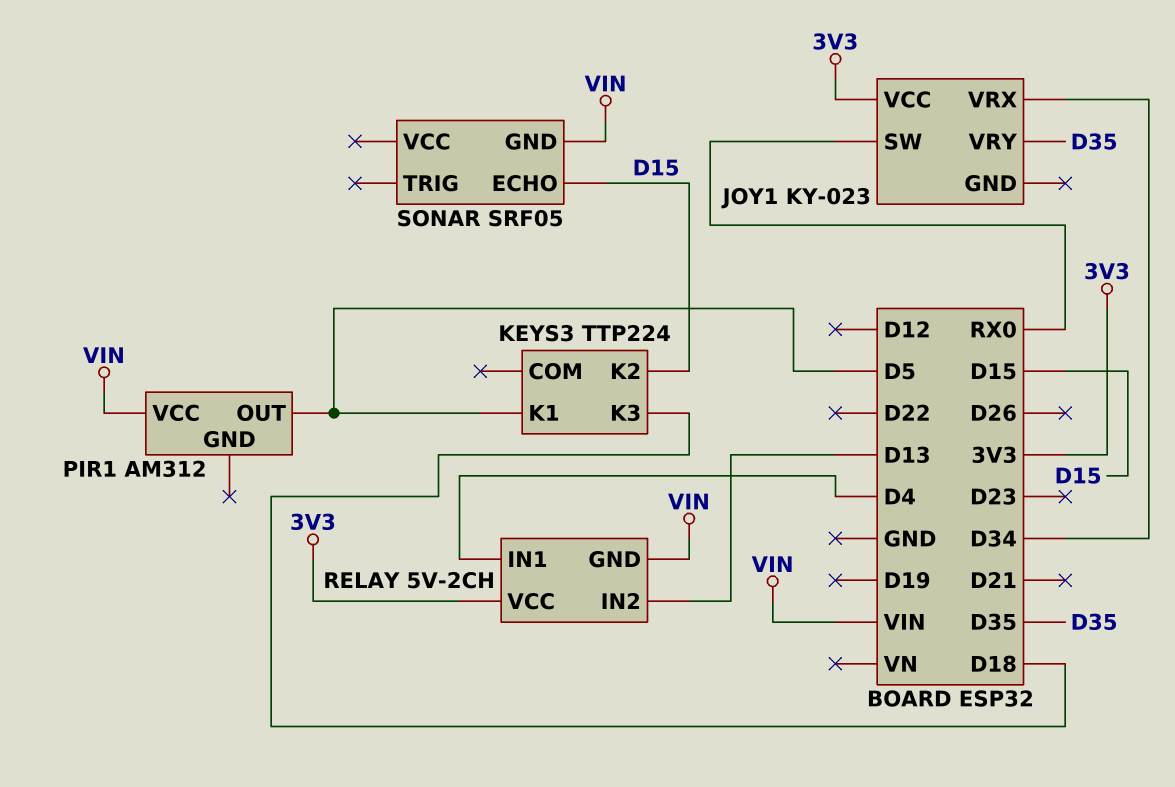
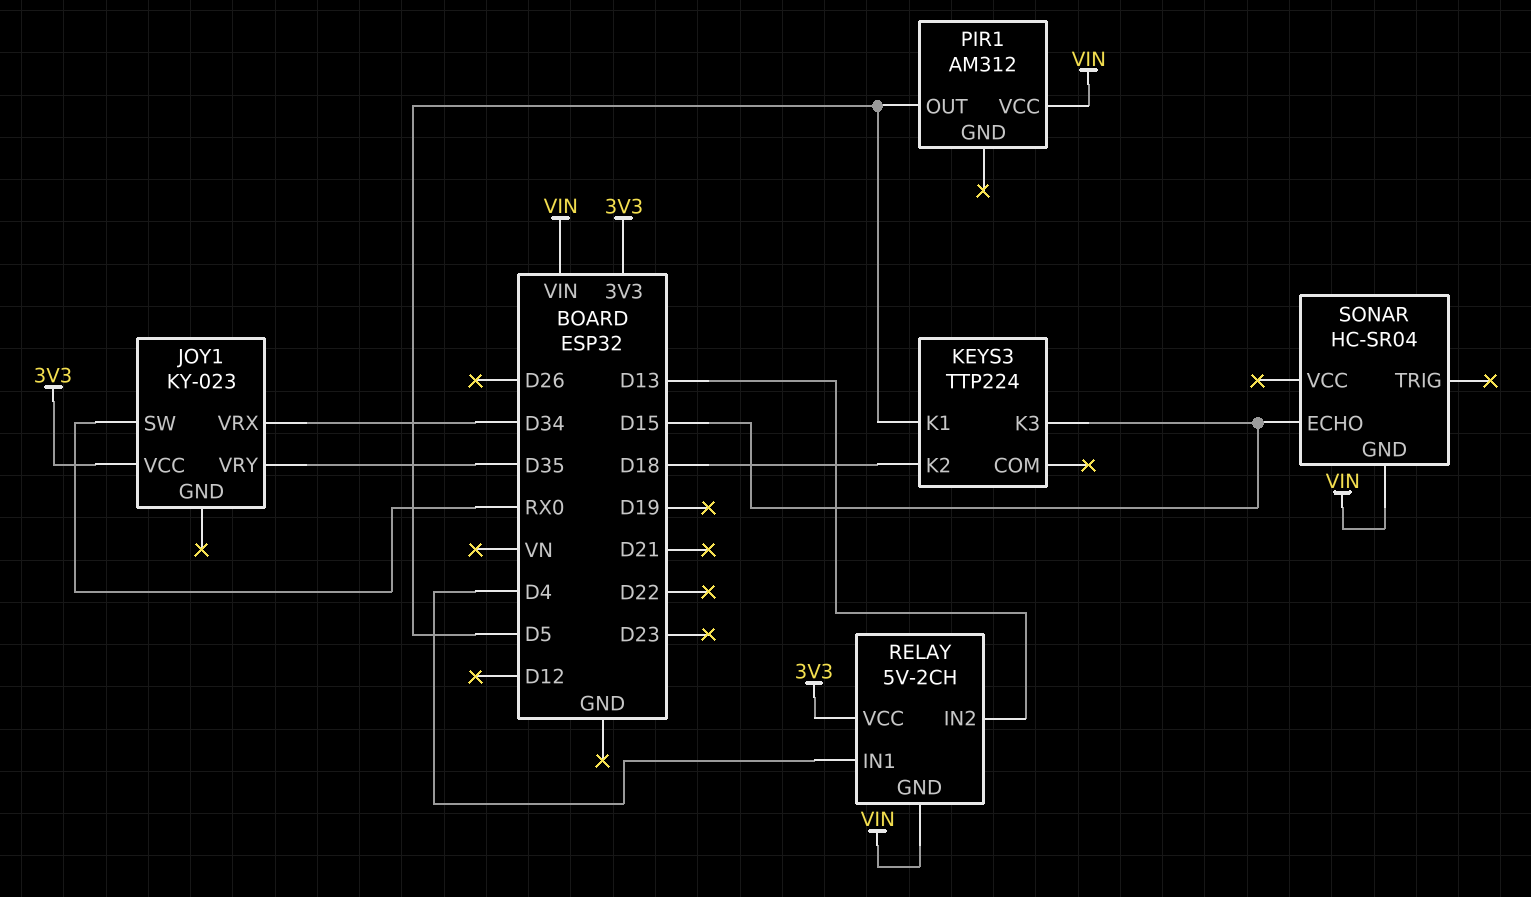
KEYS3 pin K2: D15 -> D18
KEYS3 pin K3: D18 -> D15
SONAR: SRF05 -> HC-SR04

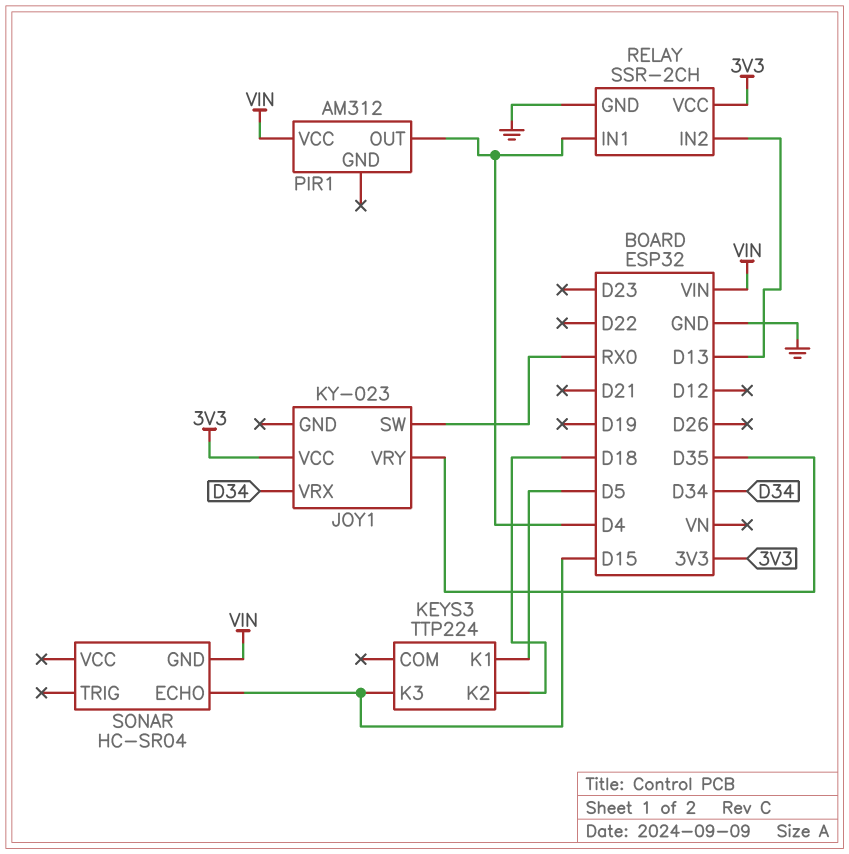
PIR1 pin OUT: D5 -> D4
RELAY: 5V-2CH -> SSR-2CH
RELAY pin GND: VIN -> GND

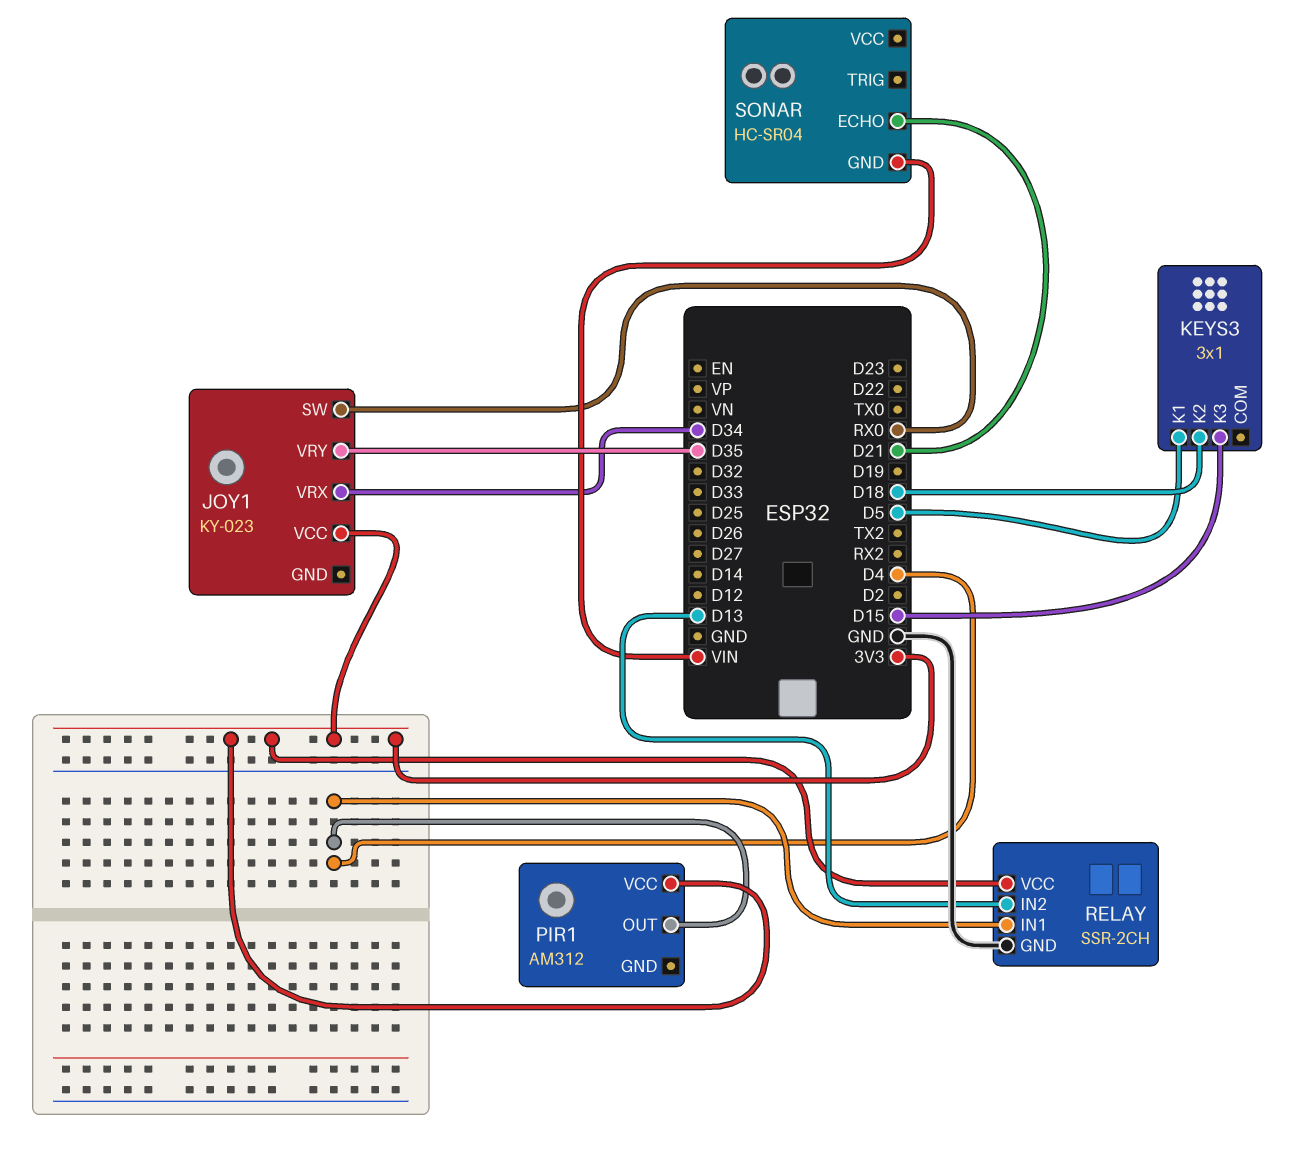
KEYS3: TTP224 -> 3x1
PIR1 pin VCC: VIN -> 3V3
SONAR pin ECHO: D15 -> D21

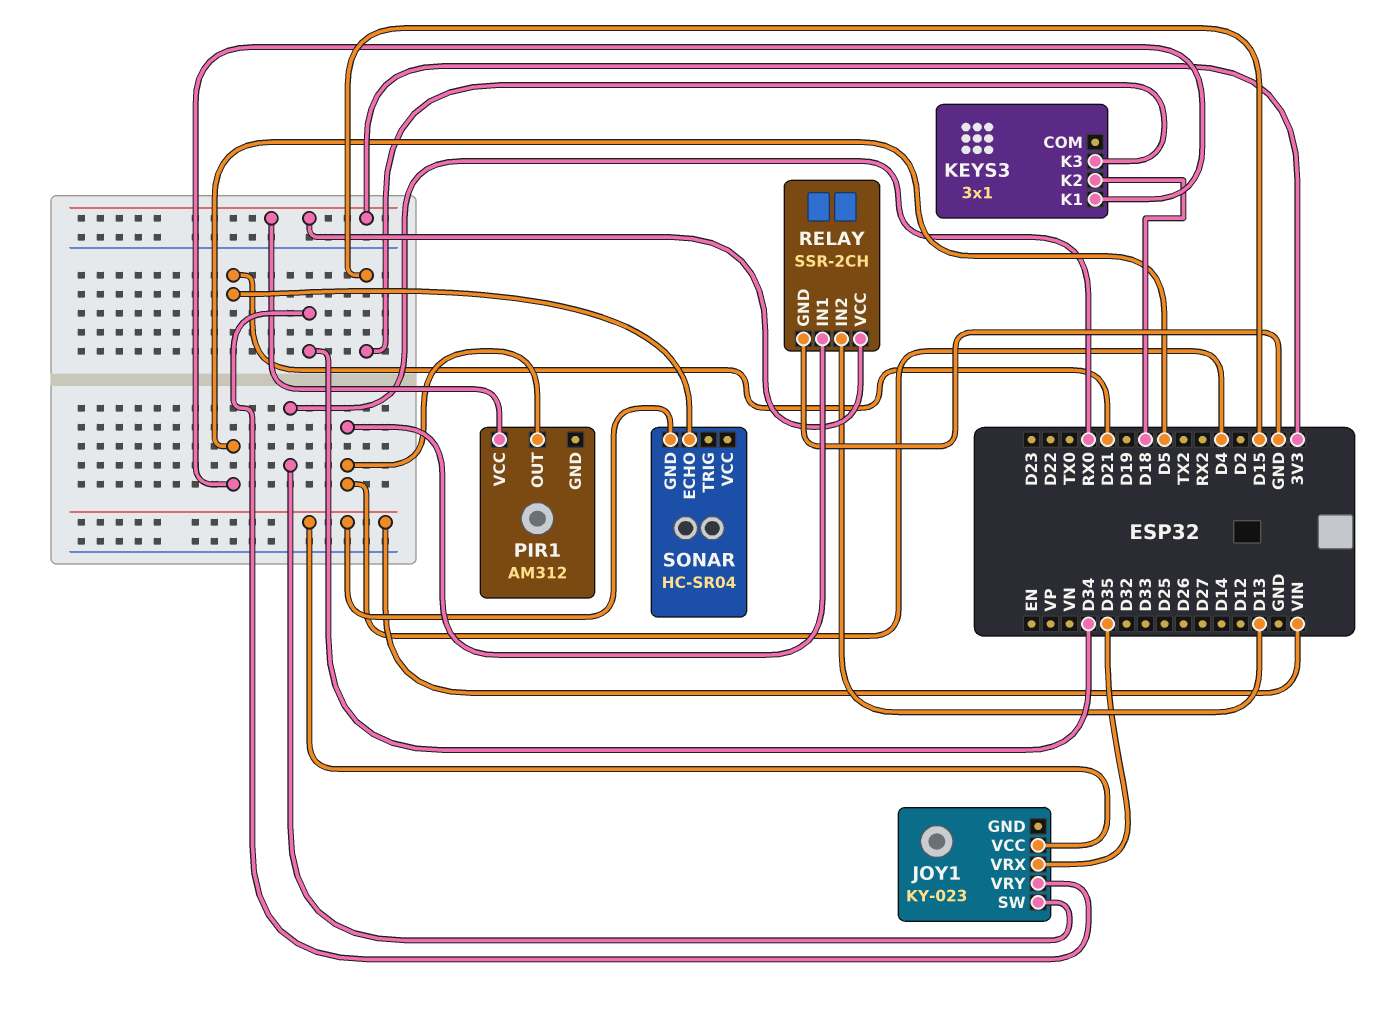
JOY1 pin VCC: 3V3 -> VIN
JOY1 pin VRX: D34 -> D35
JOY1 pin VRY: D35 -> D34

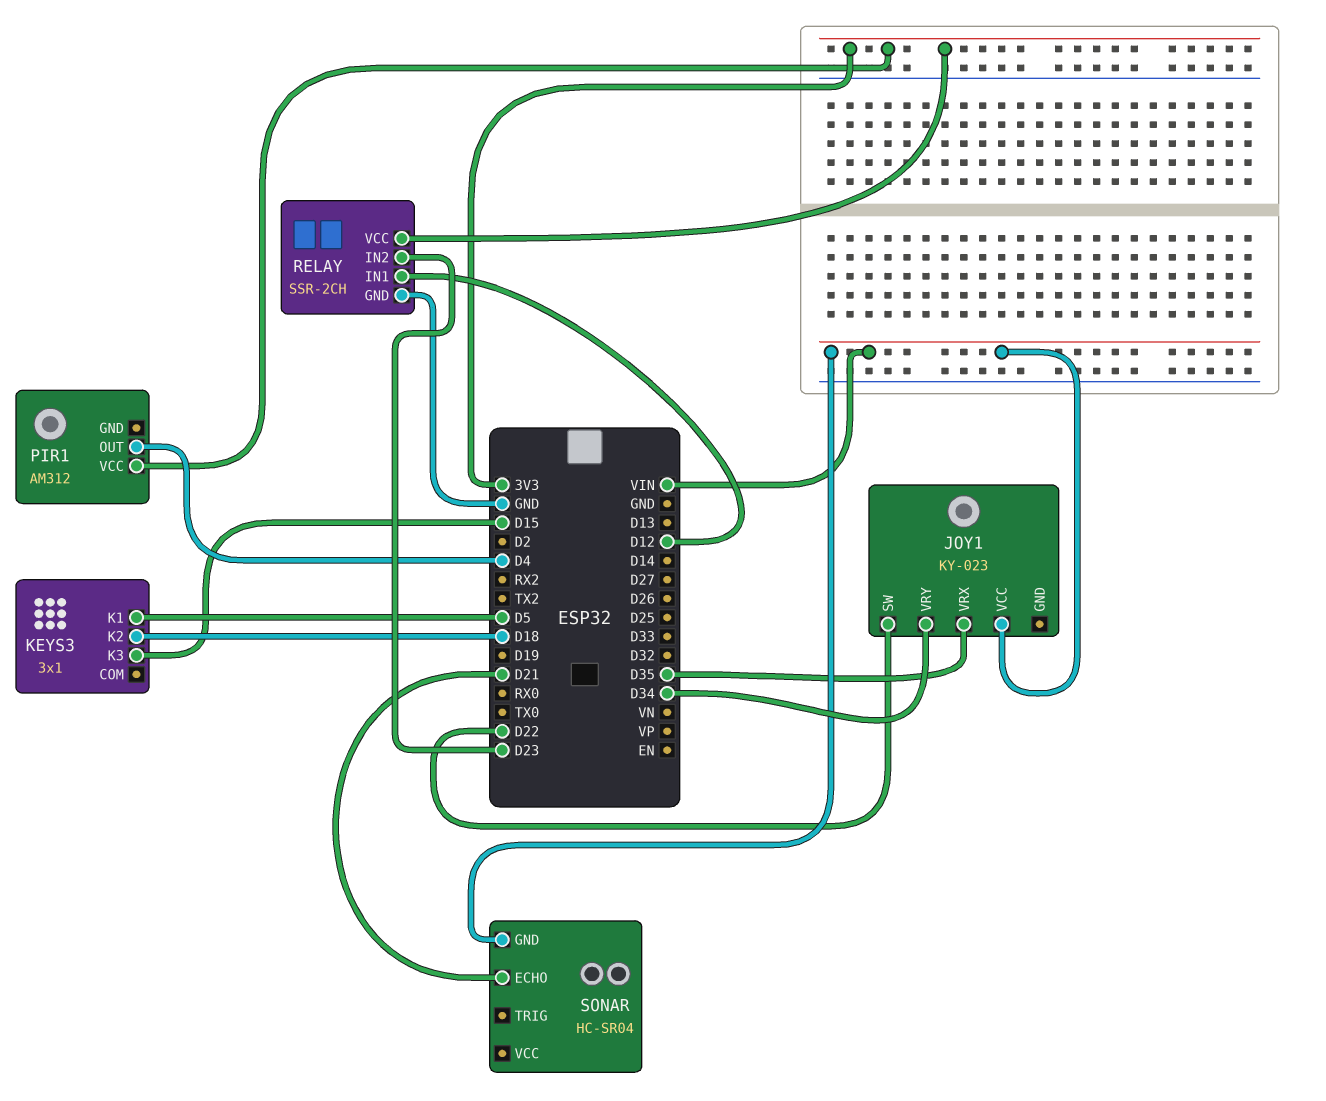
JOY1 pin SW: RX0 -> D22
RELAY pin IN1: D4 -> D12
RELAY pin IN2: D13 -> D23

